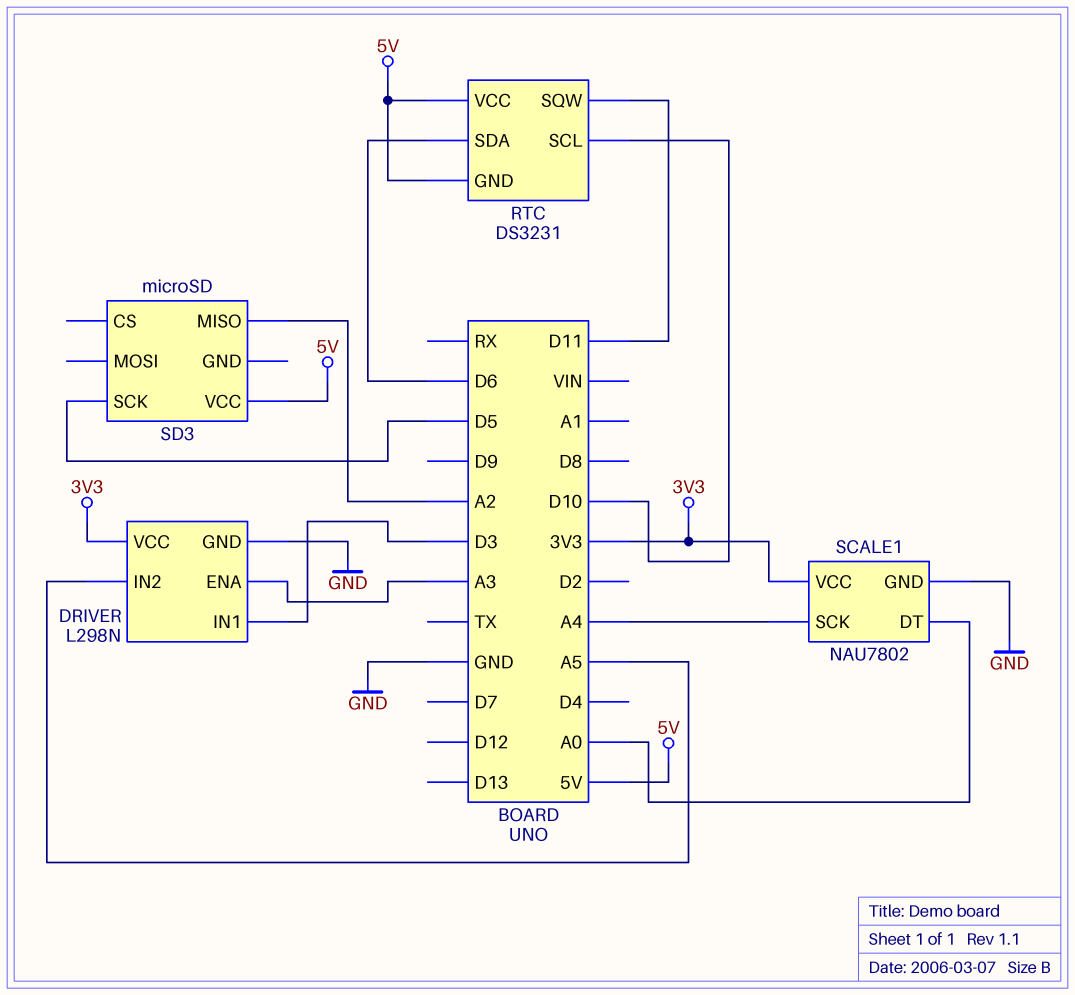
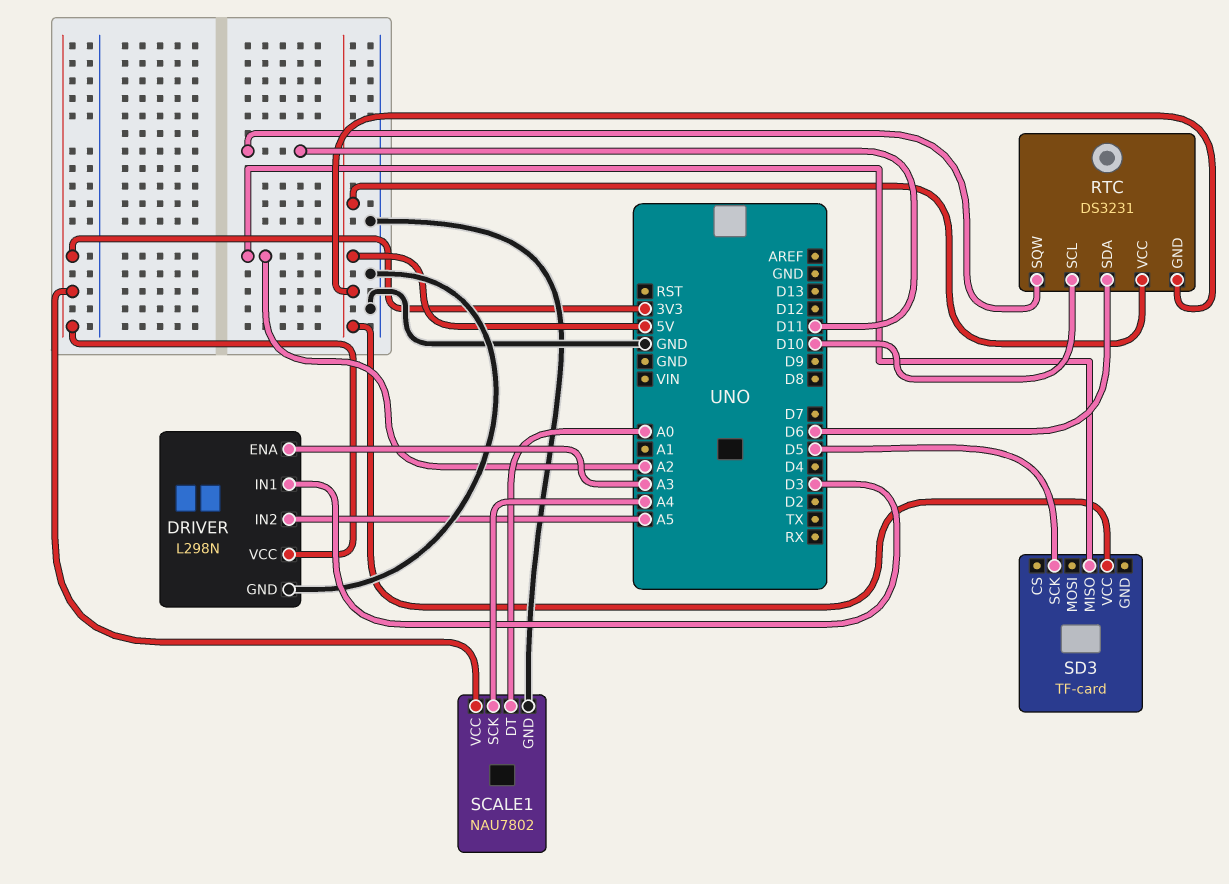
SD3: microSD -> TF-card

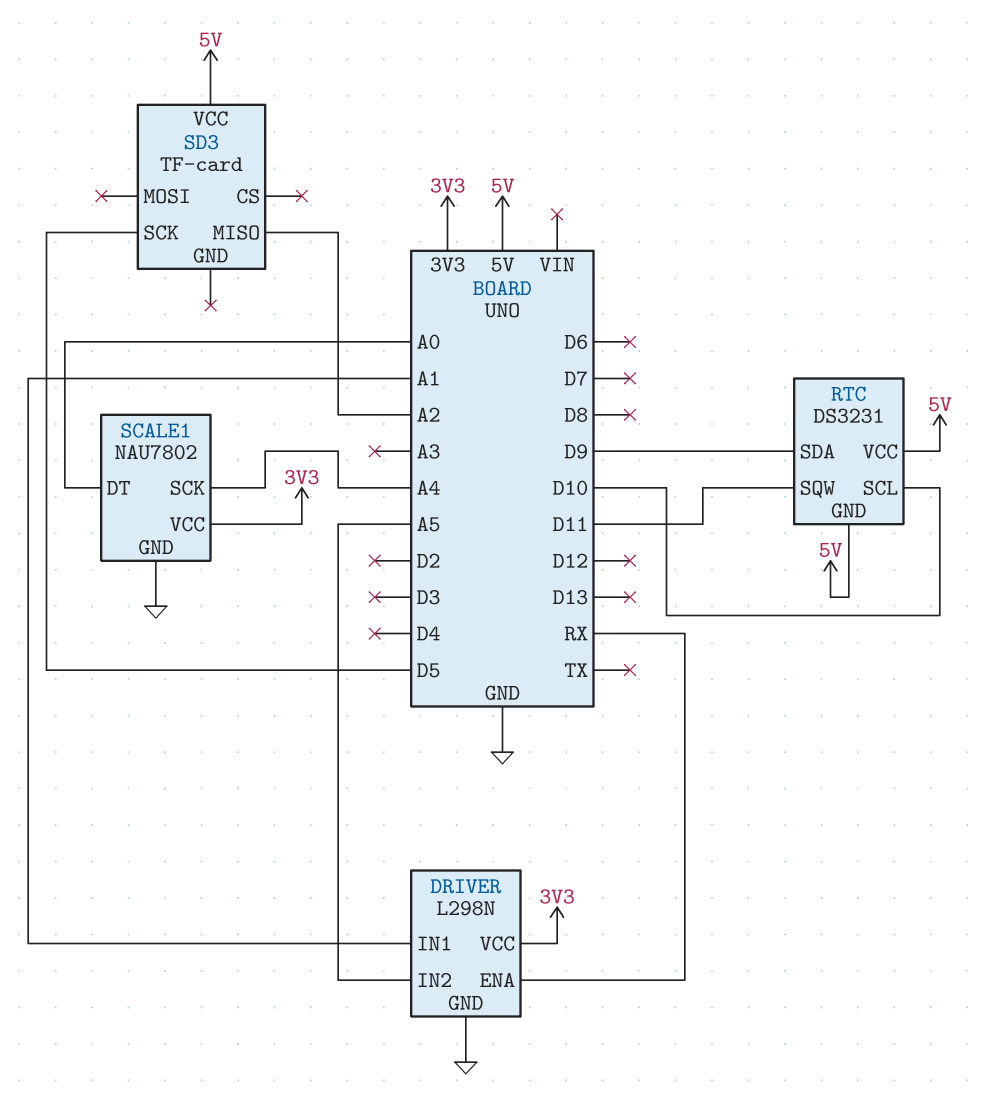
DRIVER pin ENA: A3 -> RX
DRIVER pin IN1: D3 -> A1
RTC pin SDA: D6 -> D9

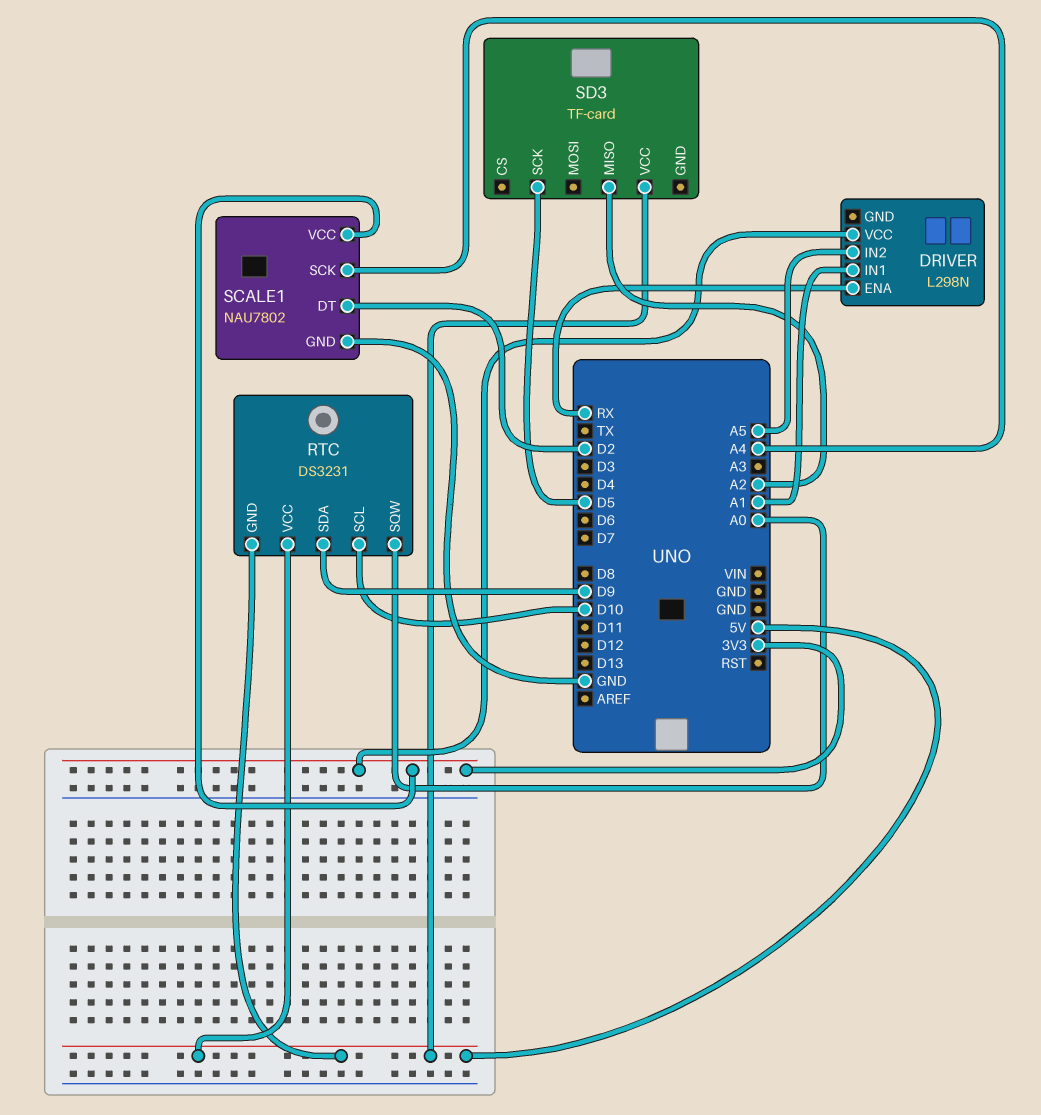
DRIVER pin GND: GND -> none
RTC pin SQW: D11 -> A0
SCALE1 pin DT: A0 -> D2

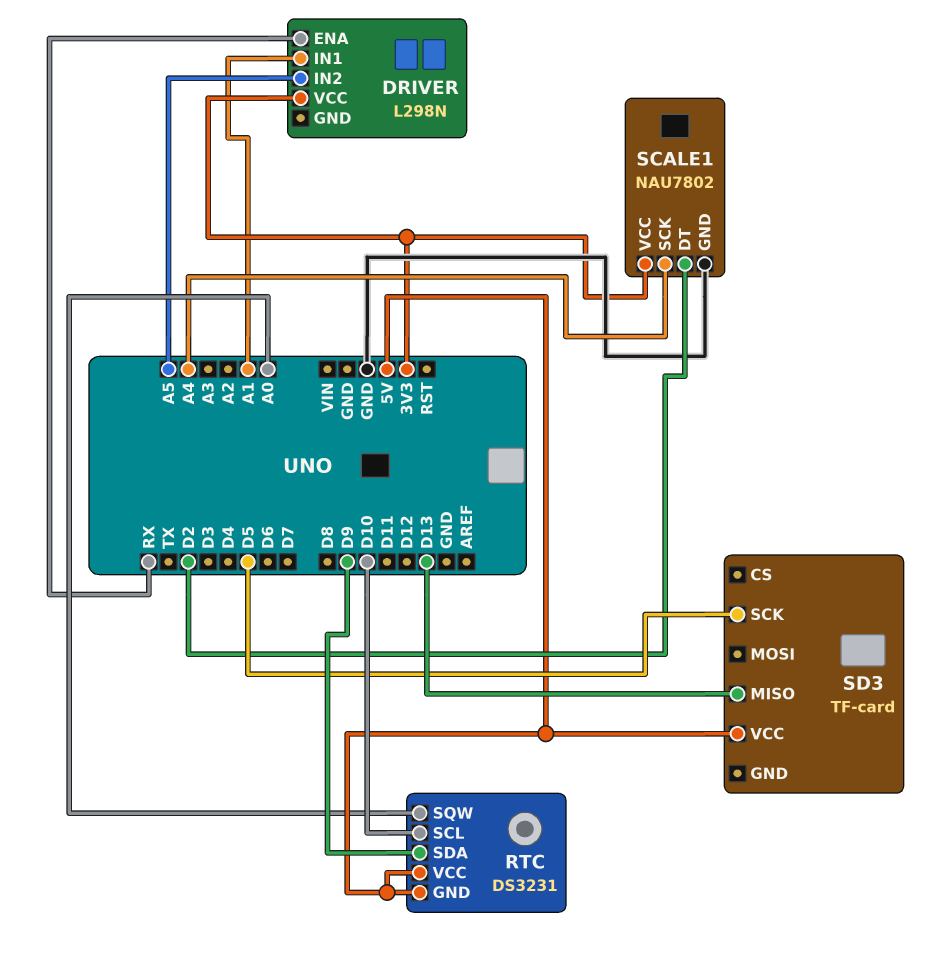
SD3 pin MISO: A2 -> D13

